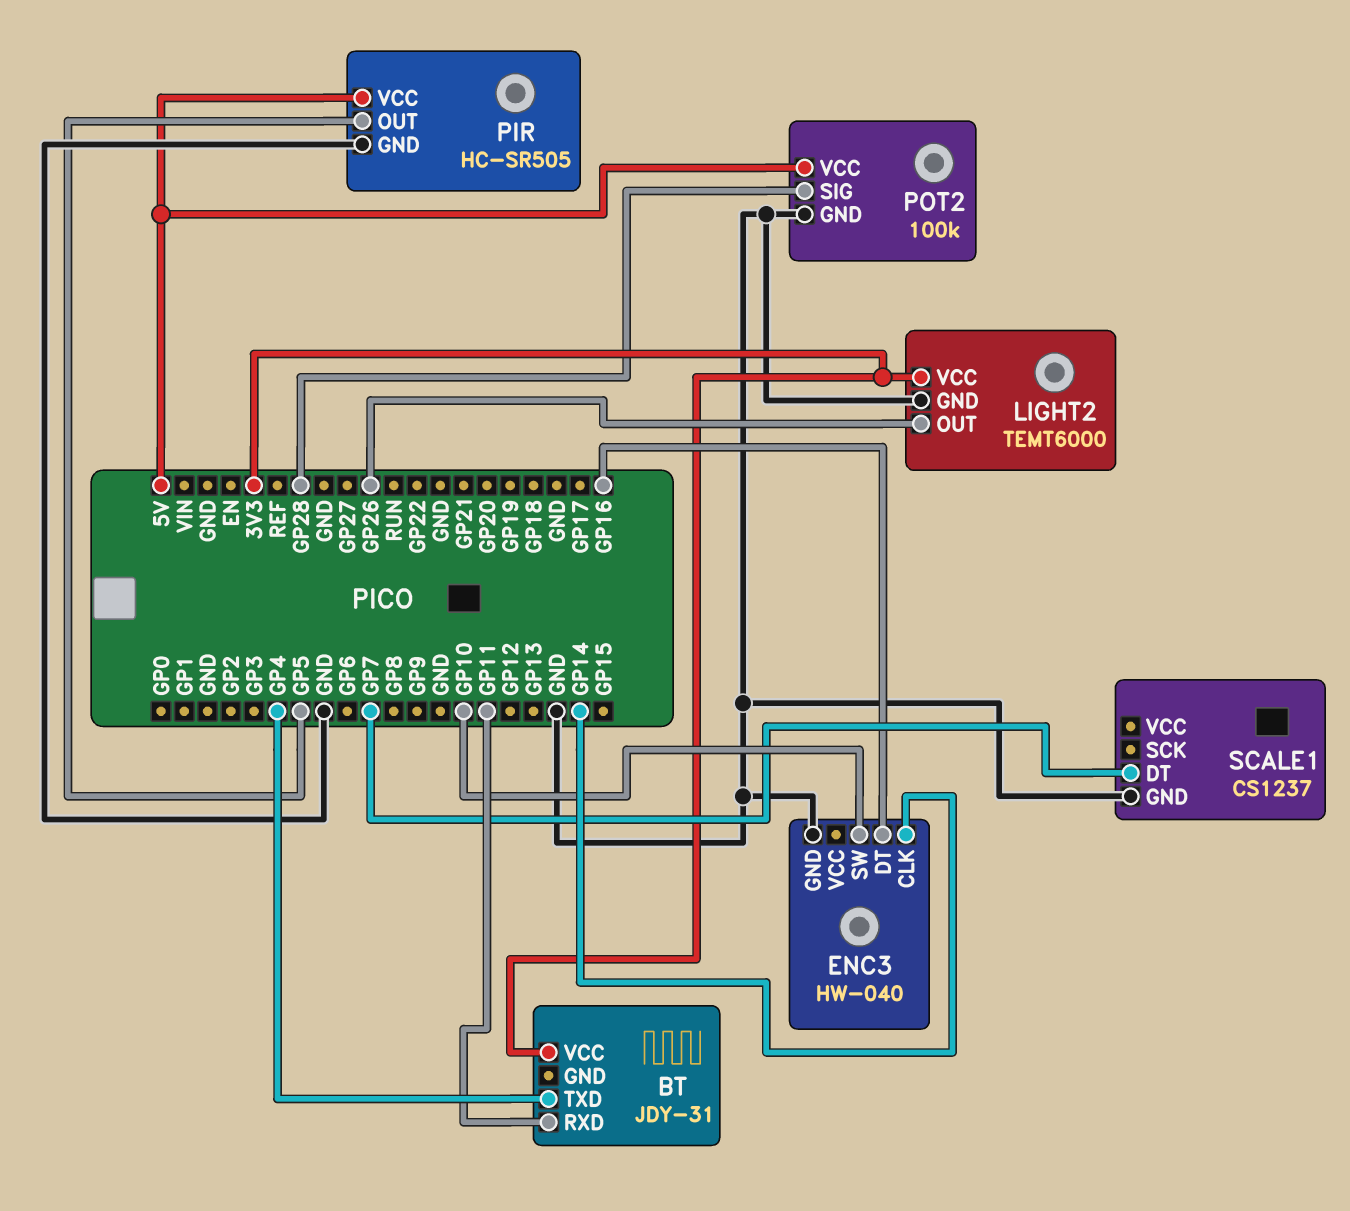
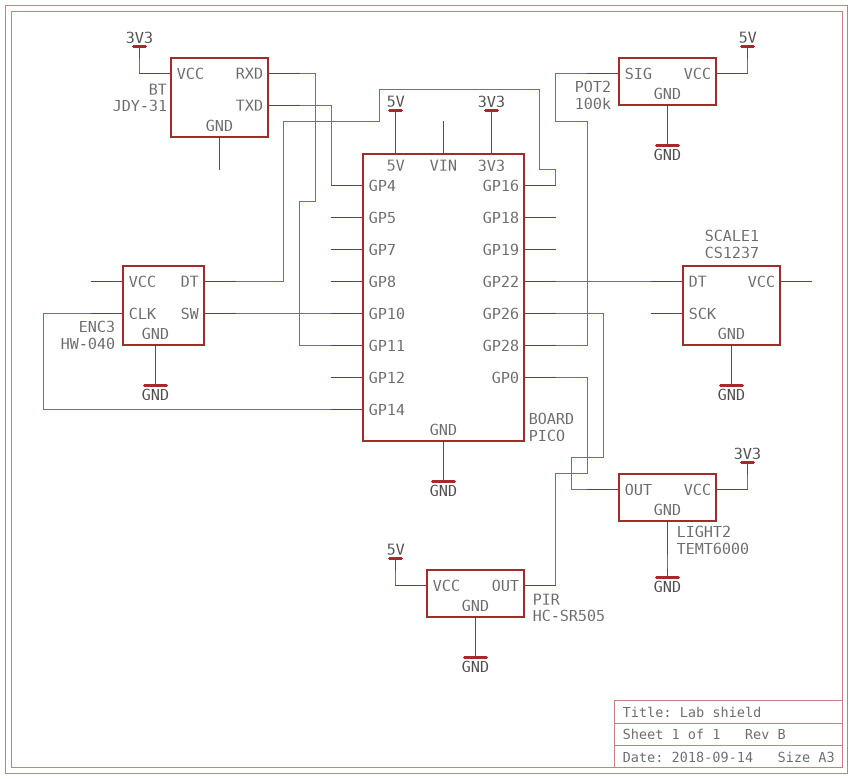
PIR pin OUT: GP5 -> GP0
SCALE1 pin DT: GP7 -> GP22

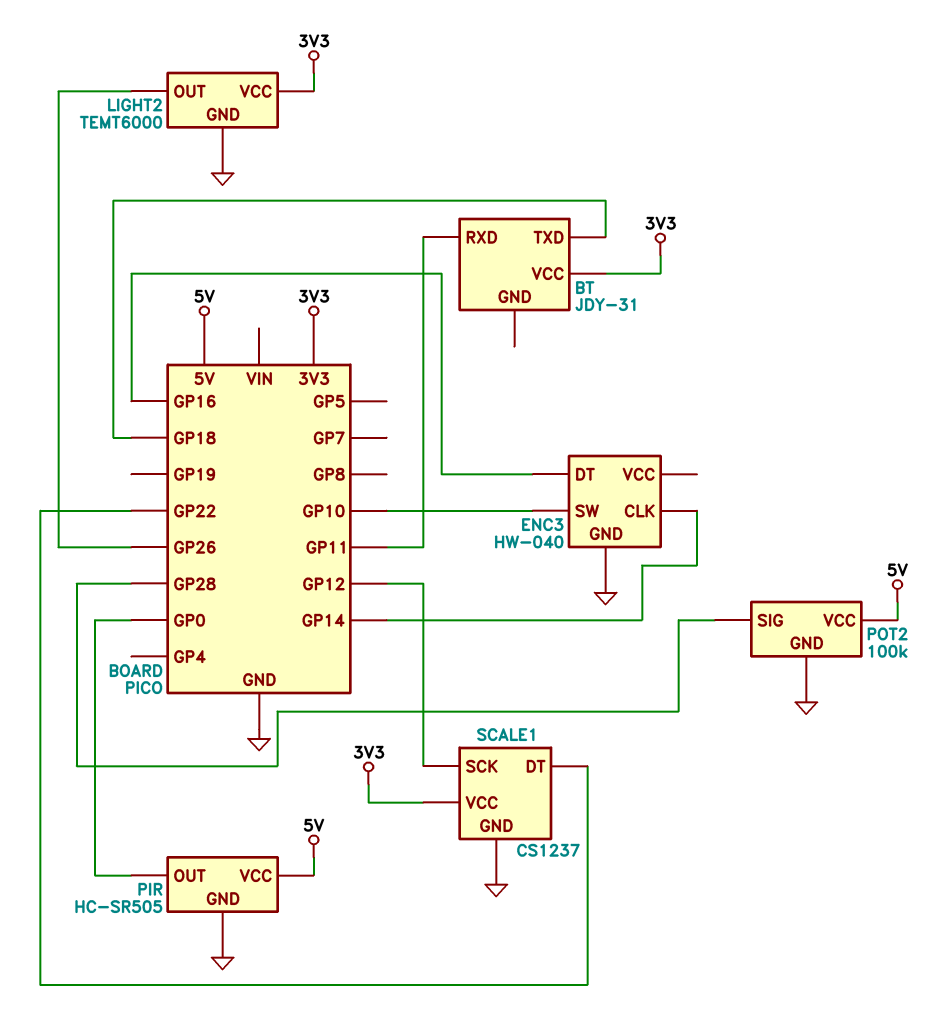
BT pin TXD: GP4 -> GP18
SCALE1 pin SCK: none -> GP12
SCALE1 pin VCC: none -> 3V3

